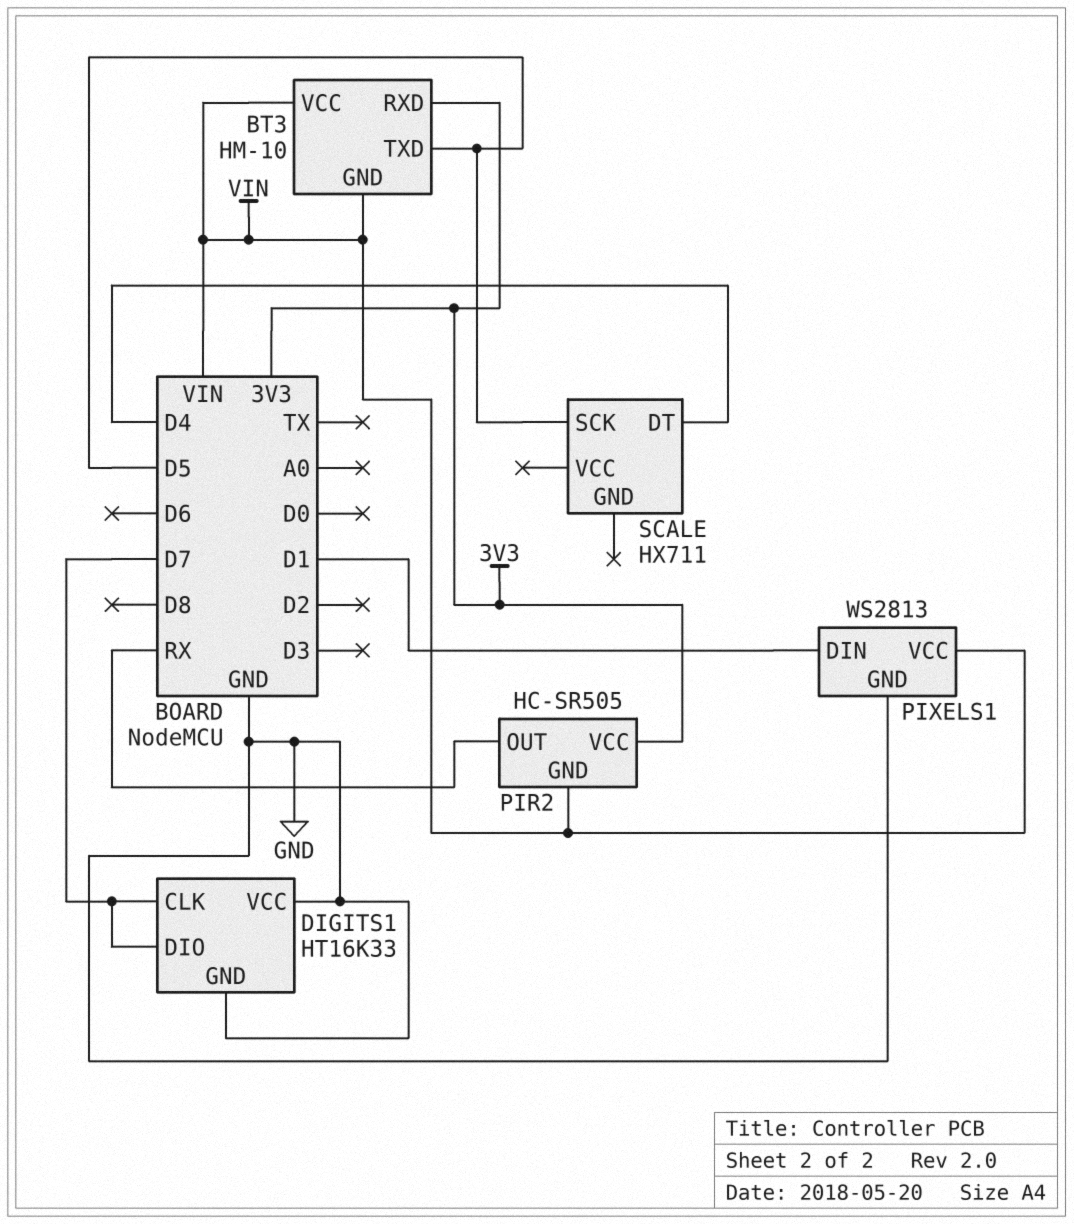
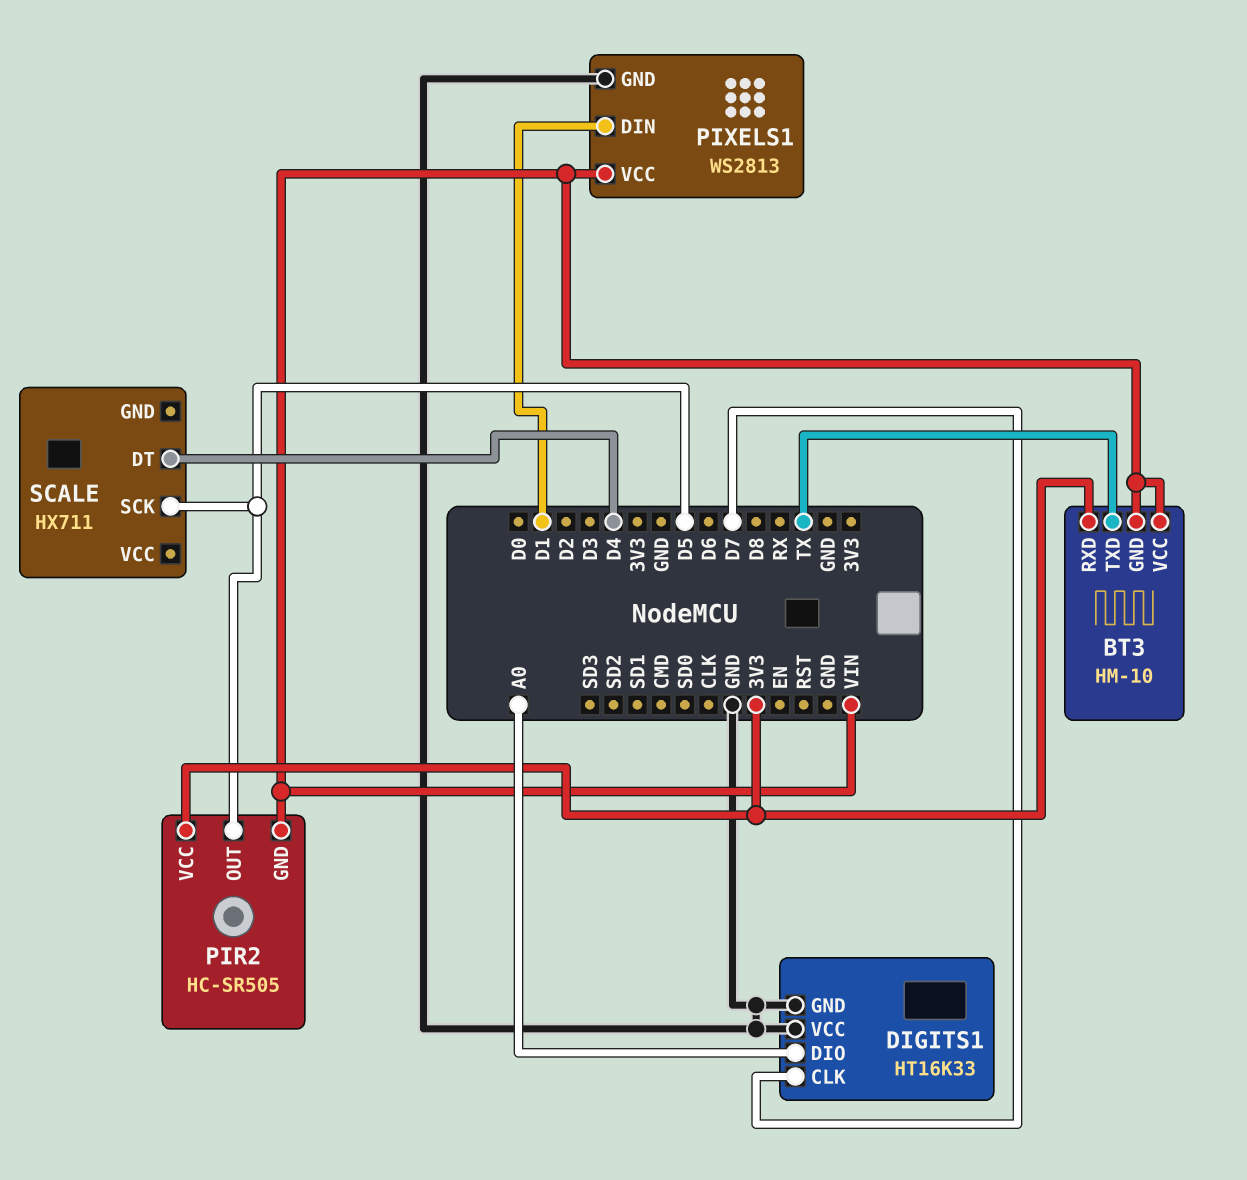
BT3 pin TXD: D5 -> TX
DIGITS1 pin DIO: D7 -> A0
PIR2 pin OUT: RX -> D5

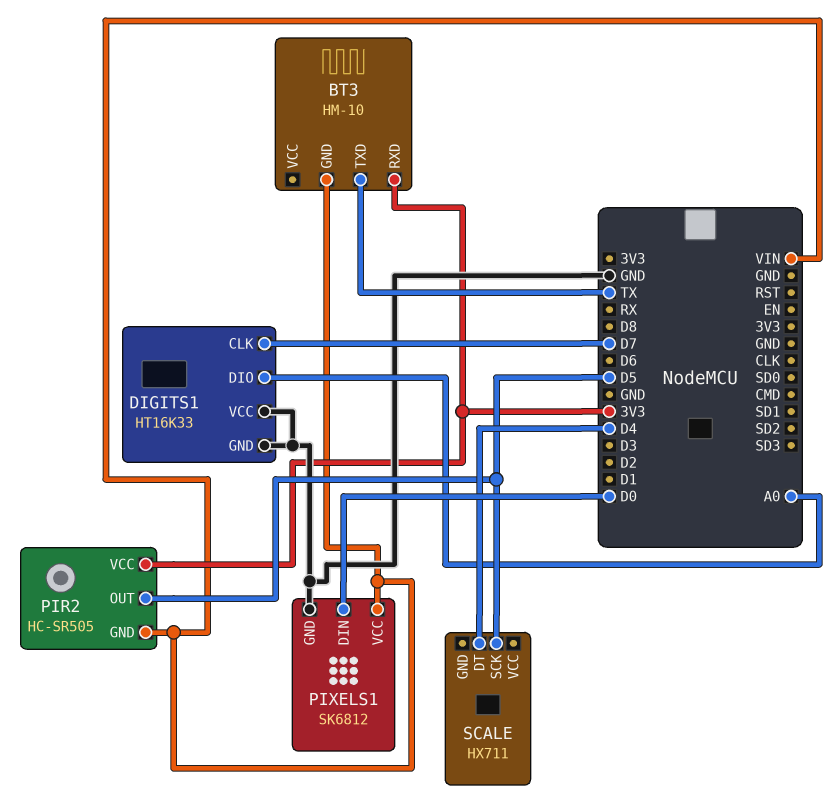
BT3 pin VCC: VIN -> none
PIXELS1: WS2813 -> SK6812
PIXELS1 pin DIN: D1 -> D0

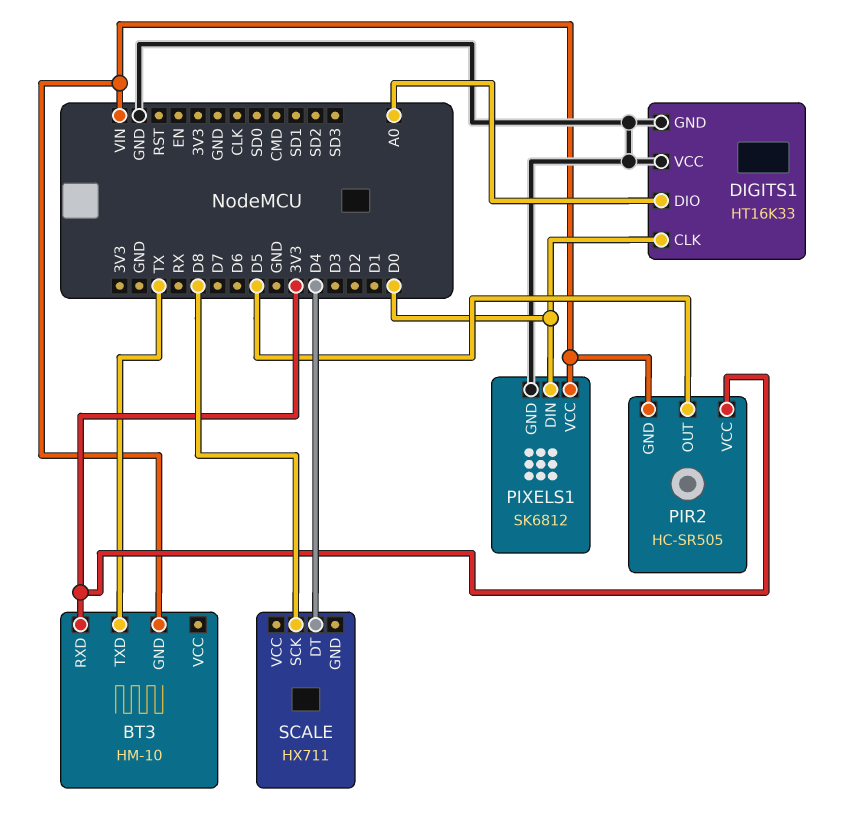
DIGITS1 pin CLK: D7 -> D0
SCALE pin SCK: D5 -> D8

